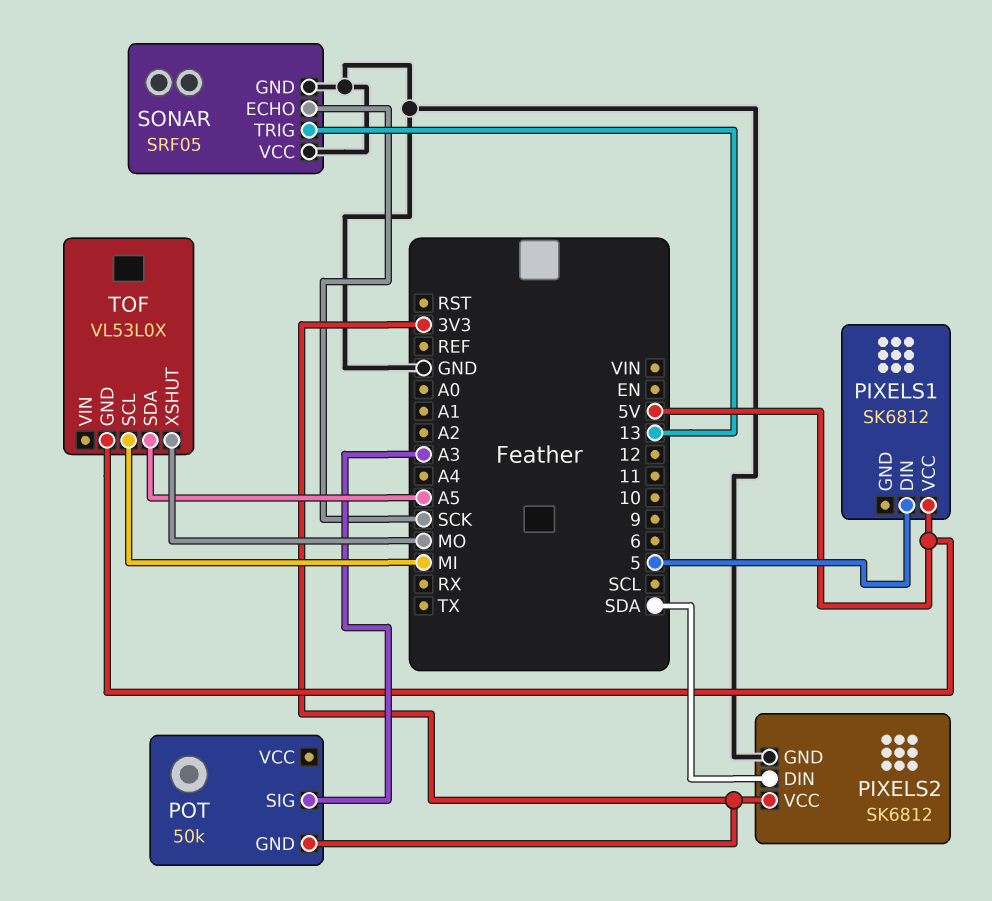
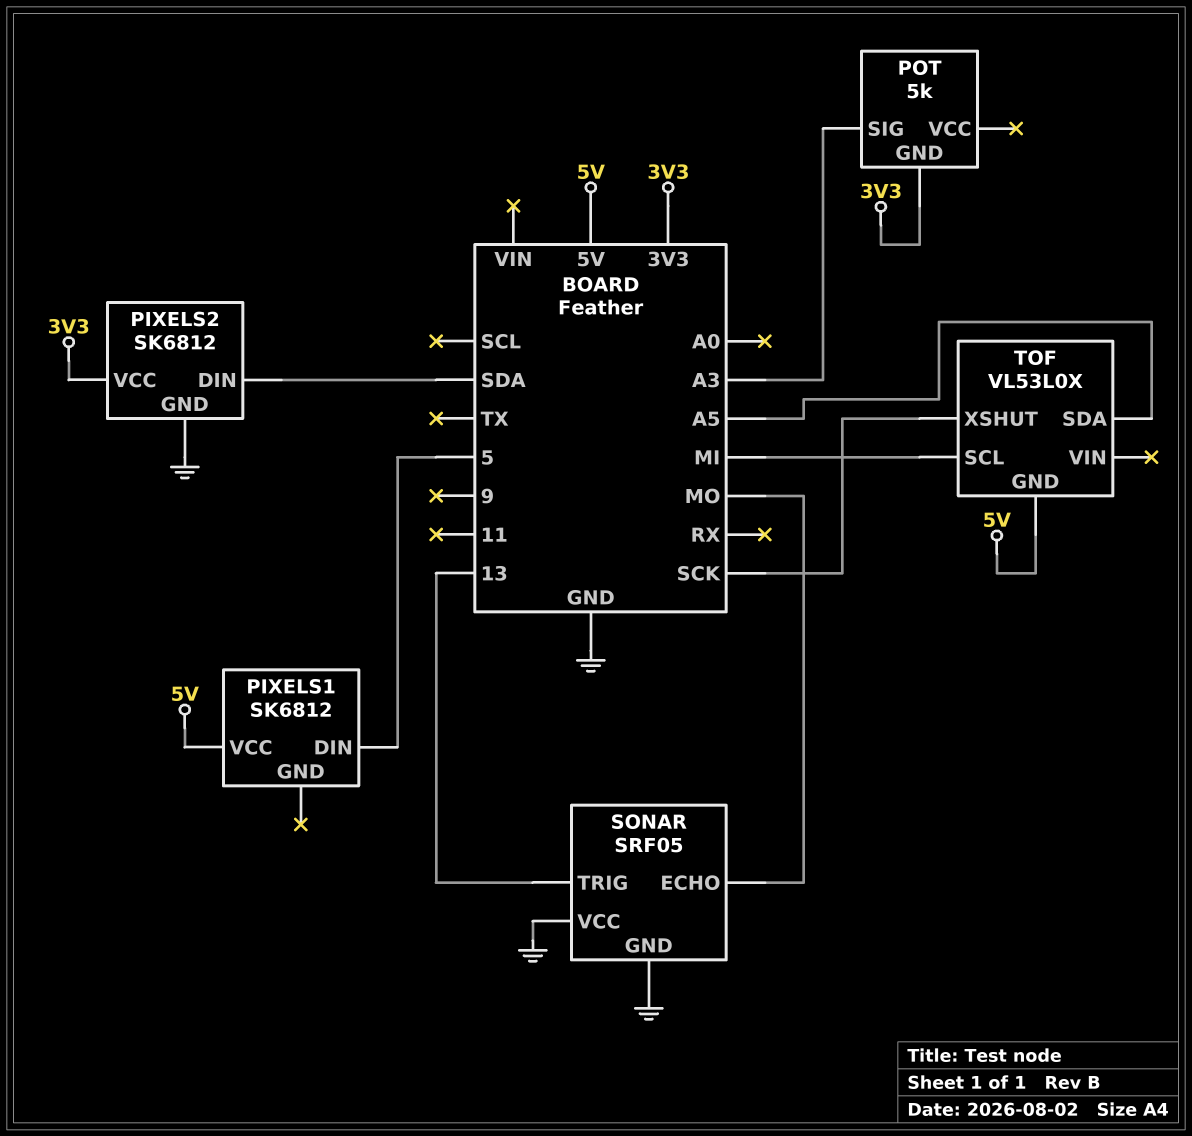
POT: 50k -> 5k
SONAR pin ECHO: SCK -> MO
TOF pin XSHUT: MO -> SCK

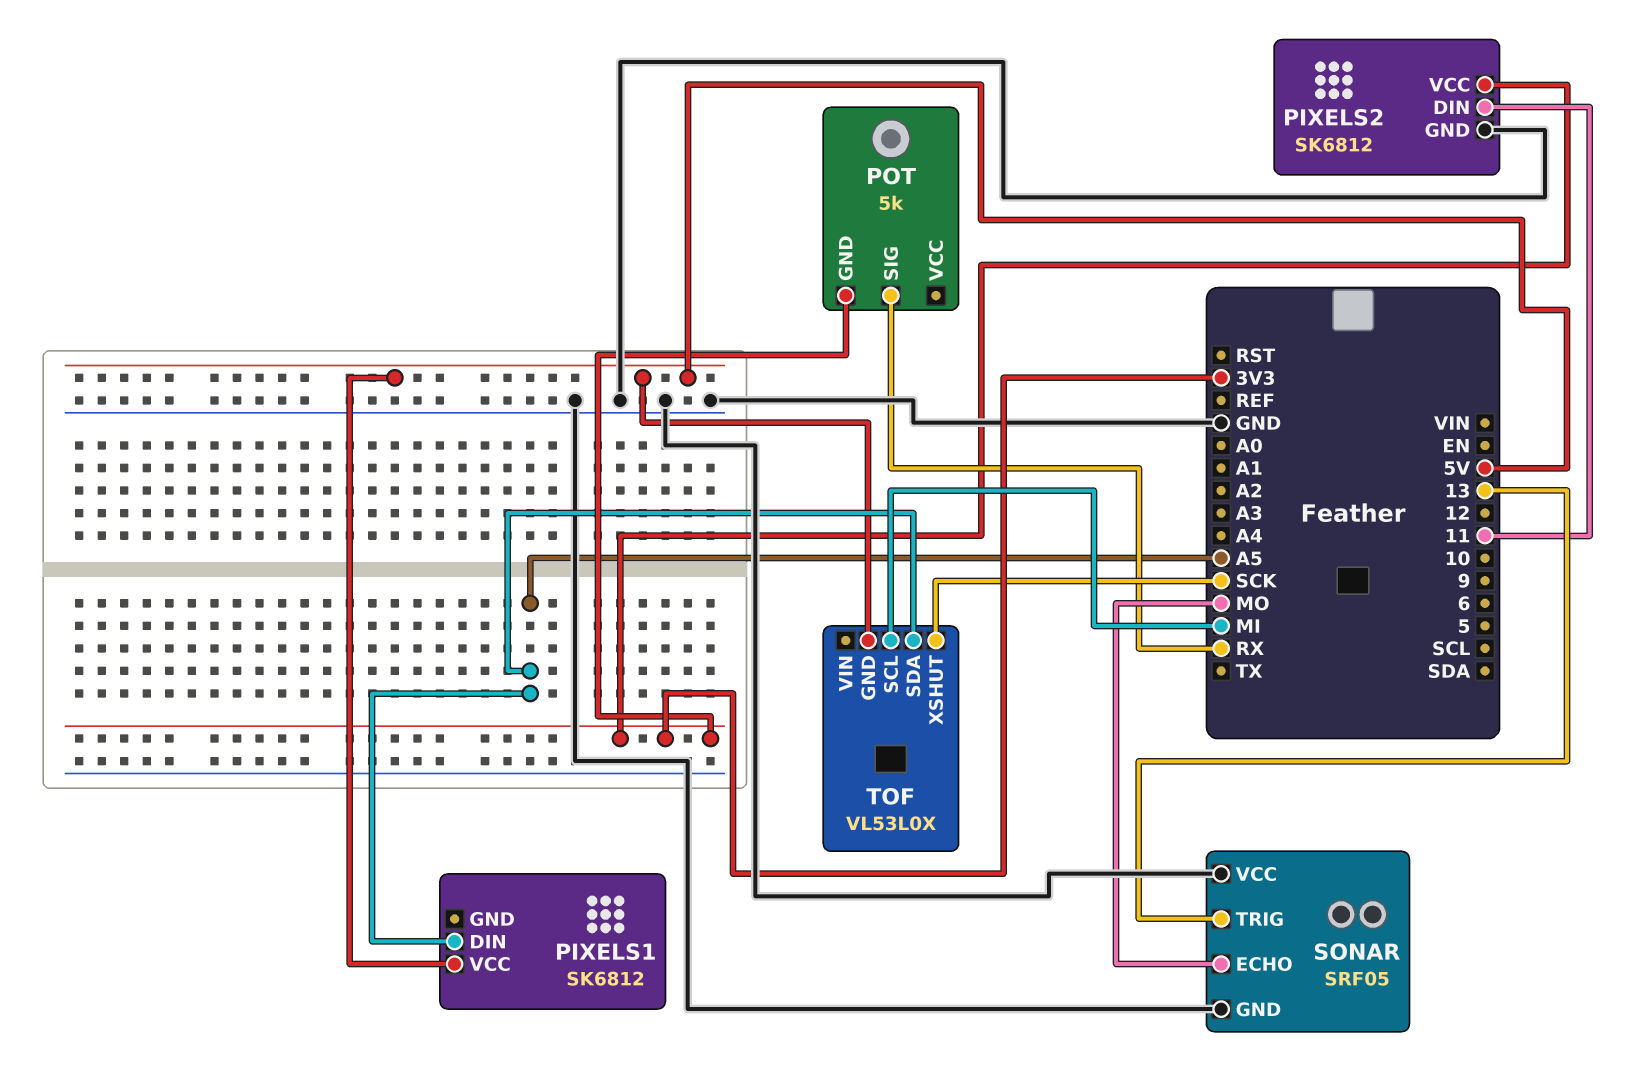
PIXELS1 pin DIN: 5 -> A5
PIXELS2 pin DIN: SDA -> 11
POT pin SIG: A3 -> RX

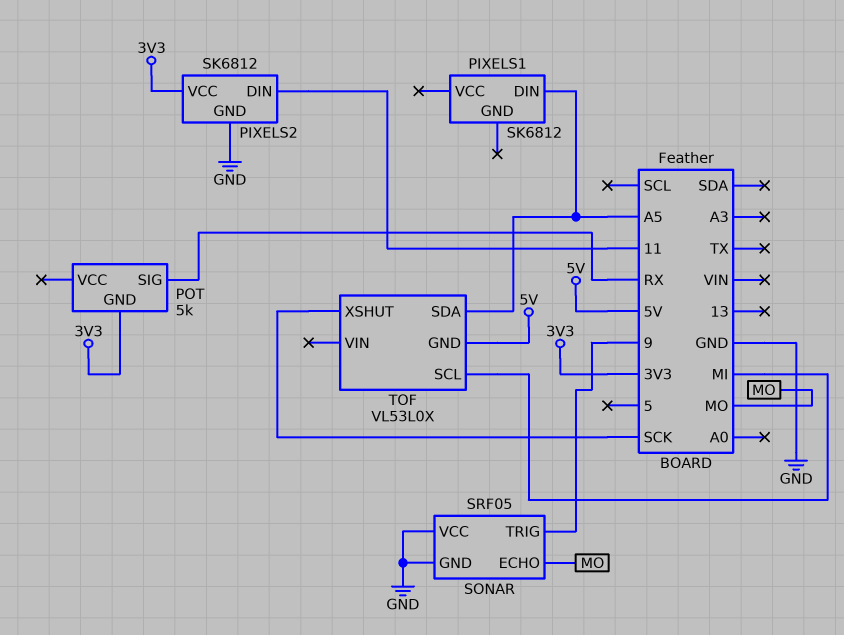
PIXELS1 pin VCC: 5V -> none
SONAR pin TRIG: 13 -> 9

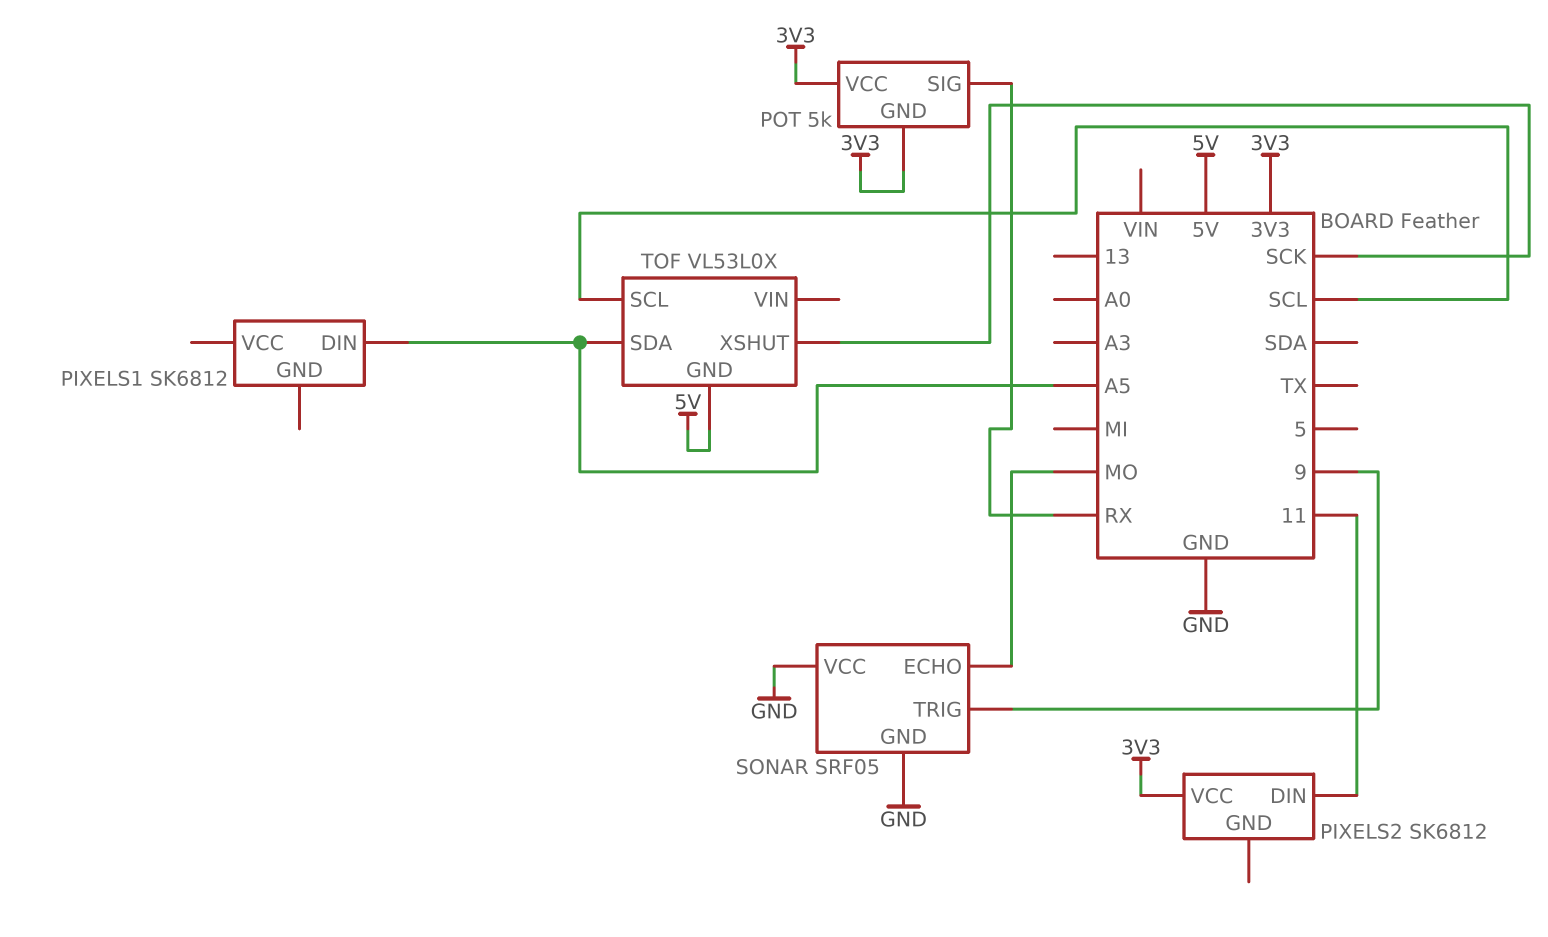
PIXELS2 pin GND: GND -> none
POT pin VCC: none -> 3V3
TOF pin SCL: MI -> SCL

